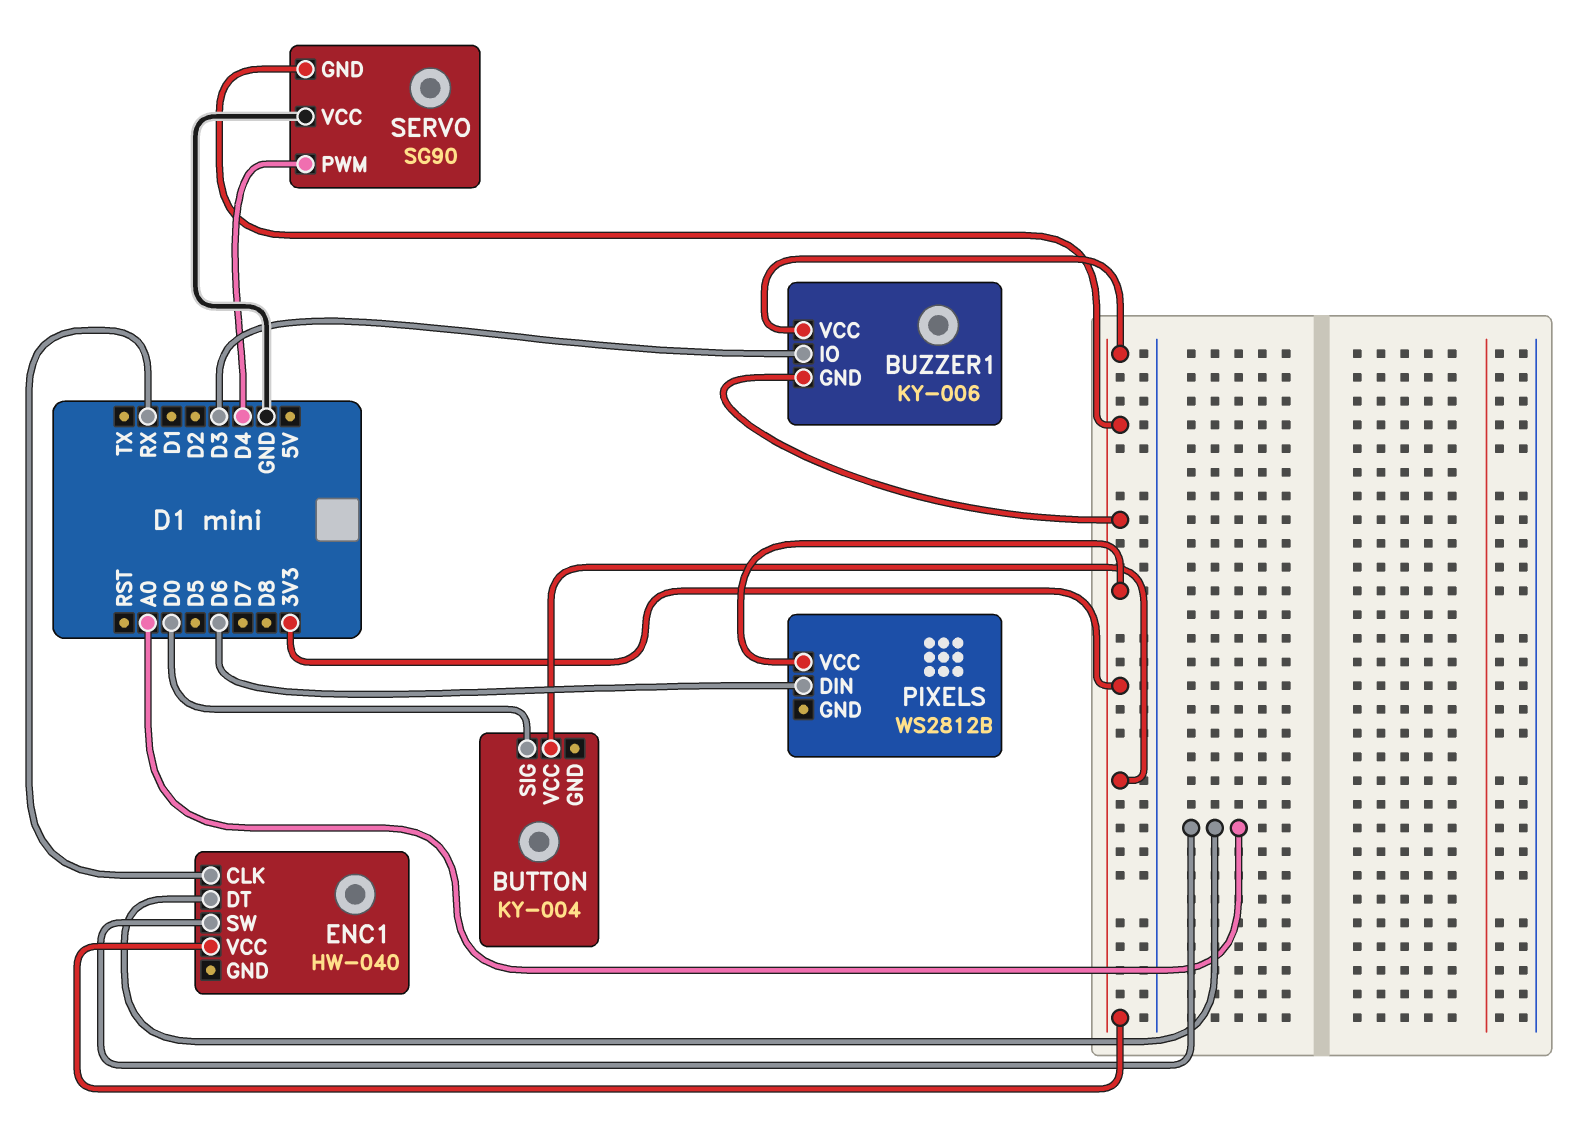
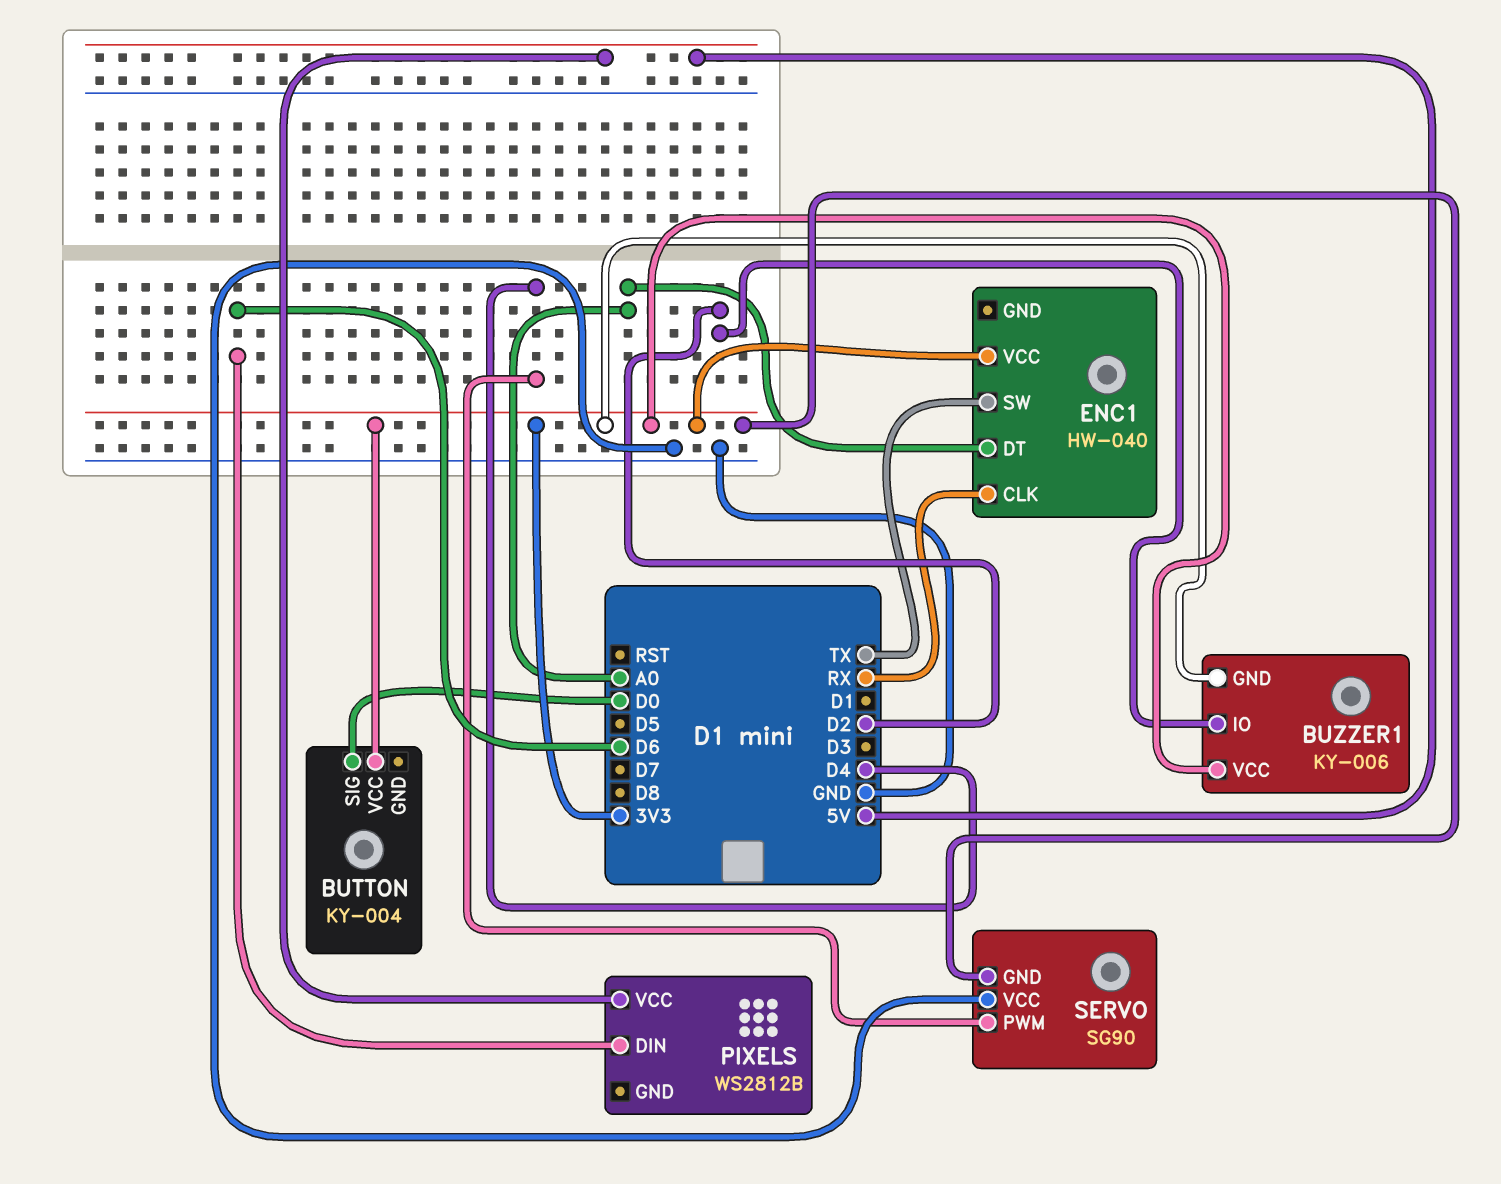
BUZZER1 pin IO: D3 -> D2
ENC1 pin SW: A0 -> TX
PIXELS pin VCC: 3V3 -> 5V

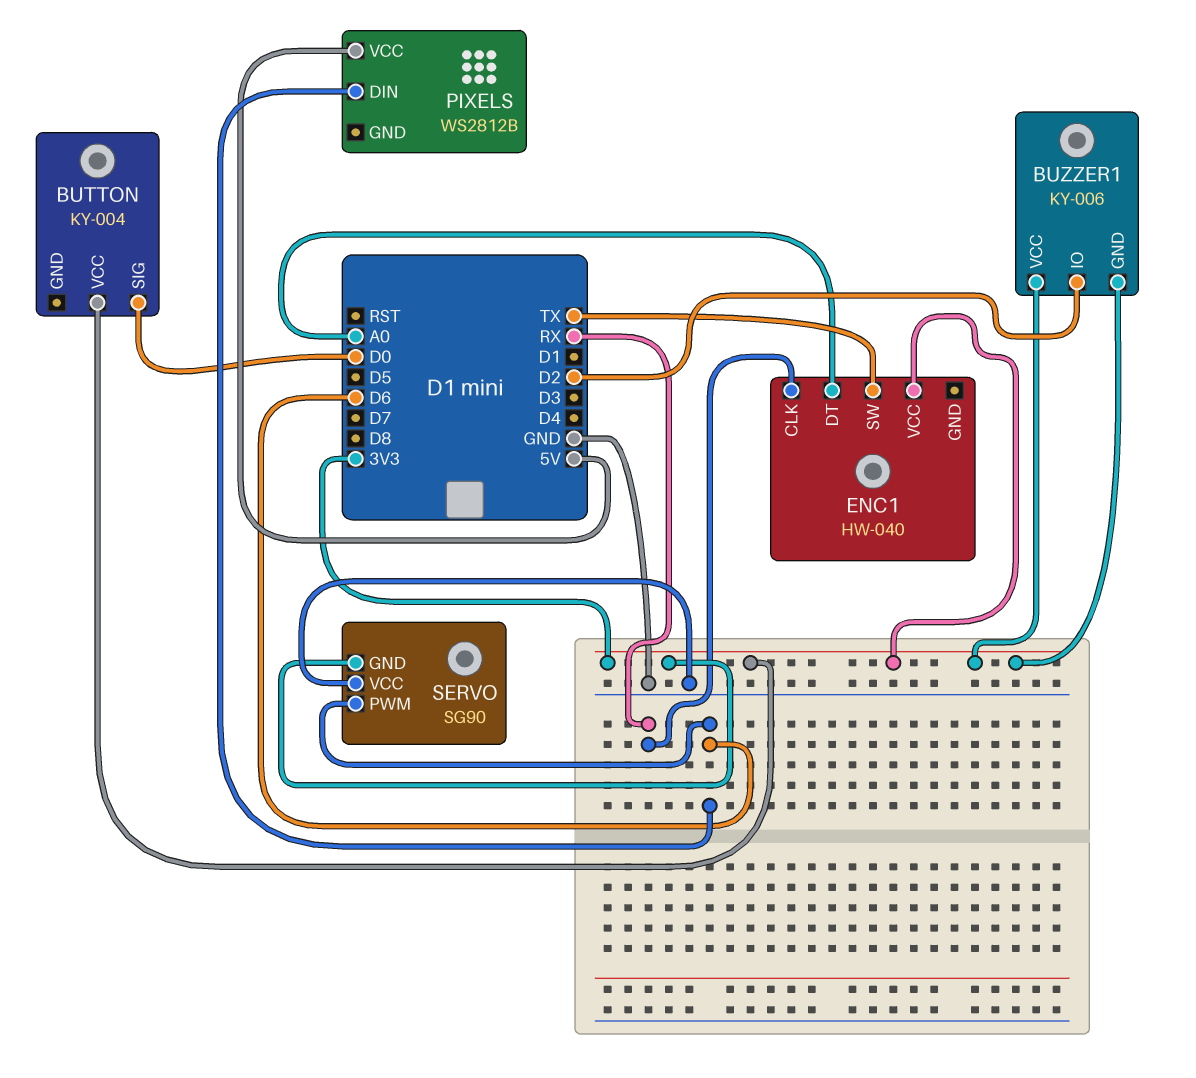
SERVO pin PWM: D4 -> D6

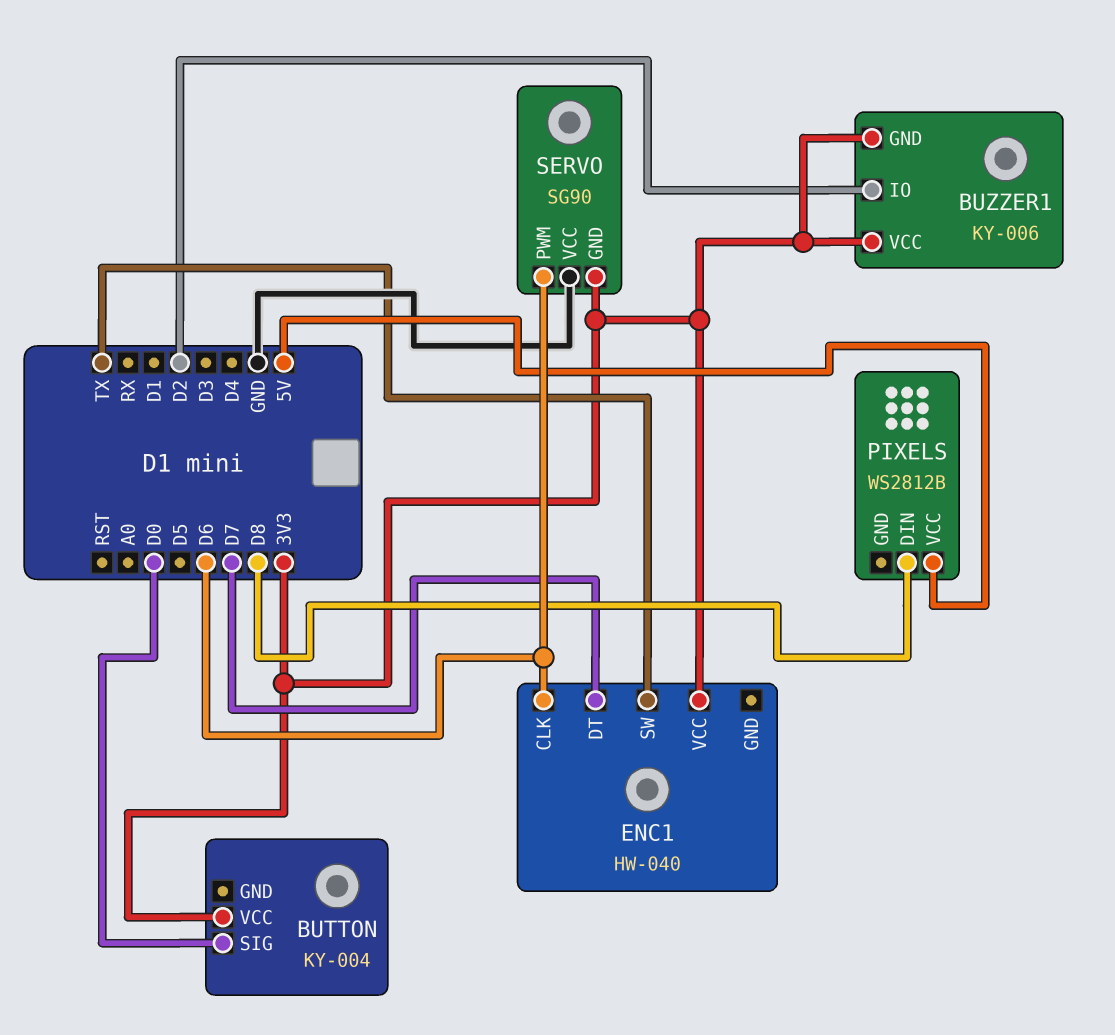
ENC1 pin CLK: RX -> D6
ENC1 pin DT: A0 -> D7
PIXELS pin DIN: D6 -> D8

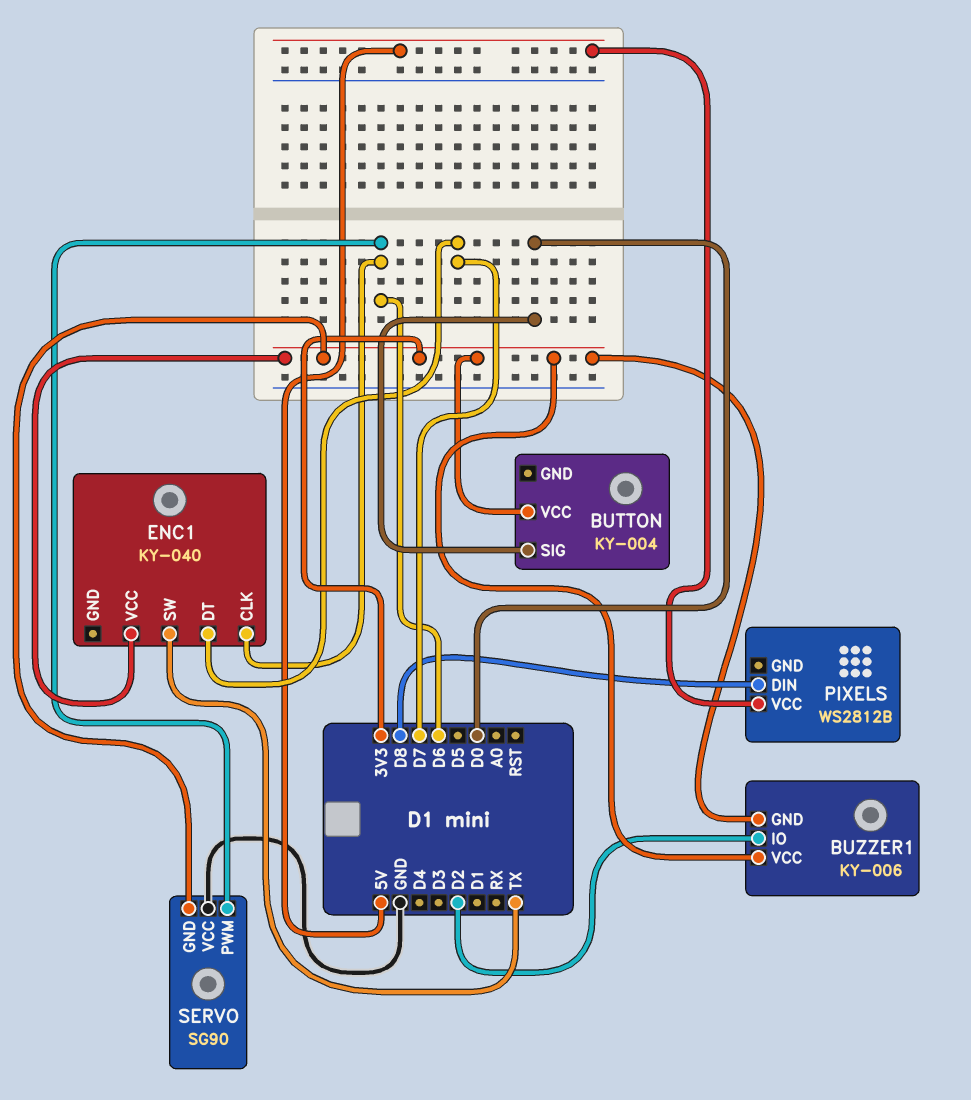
ENC1: HW-040 -> KY-040

